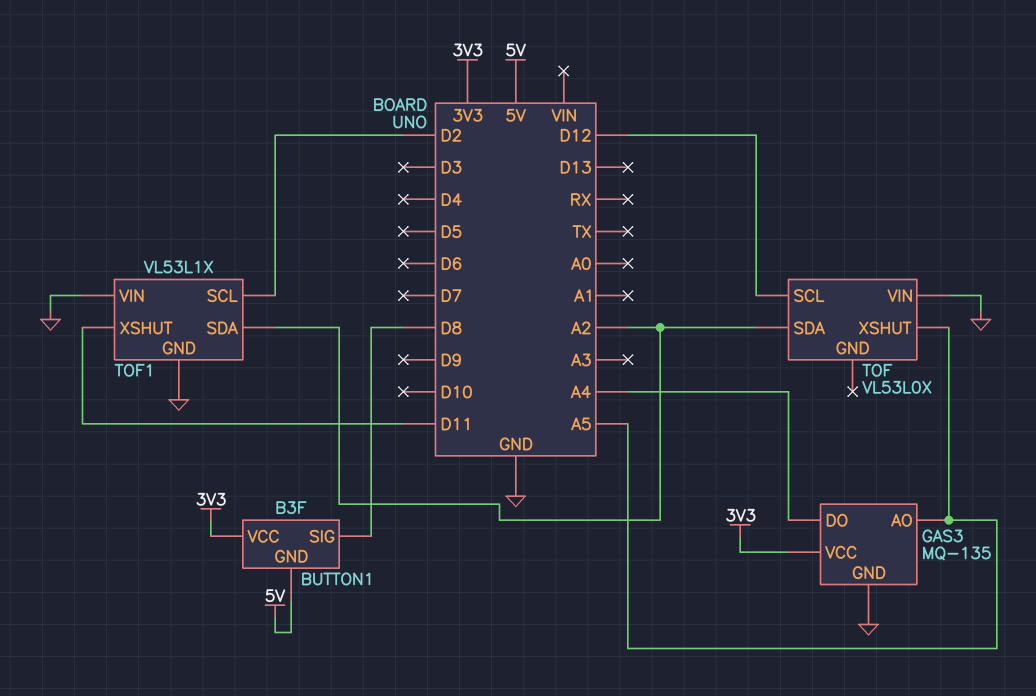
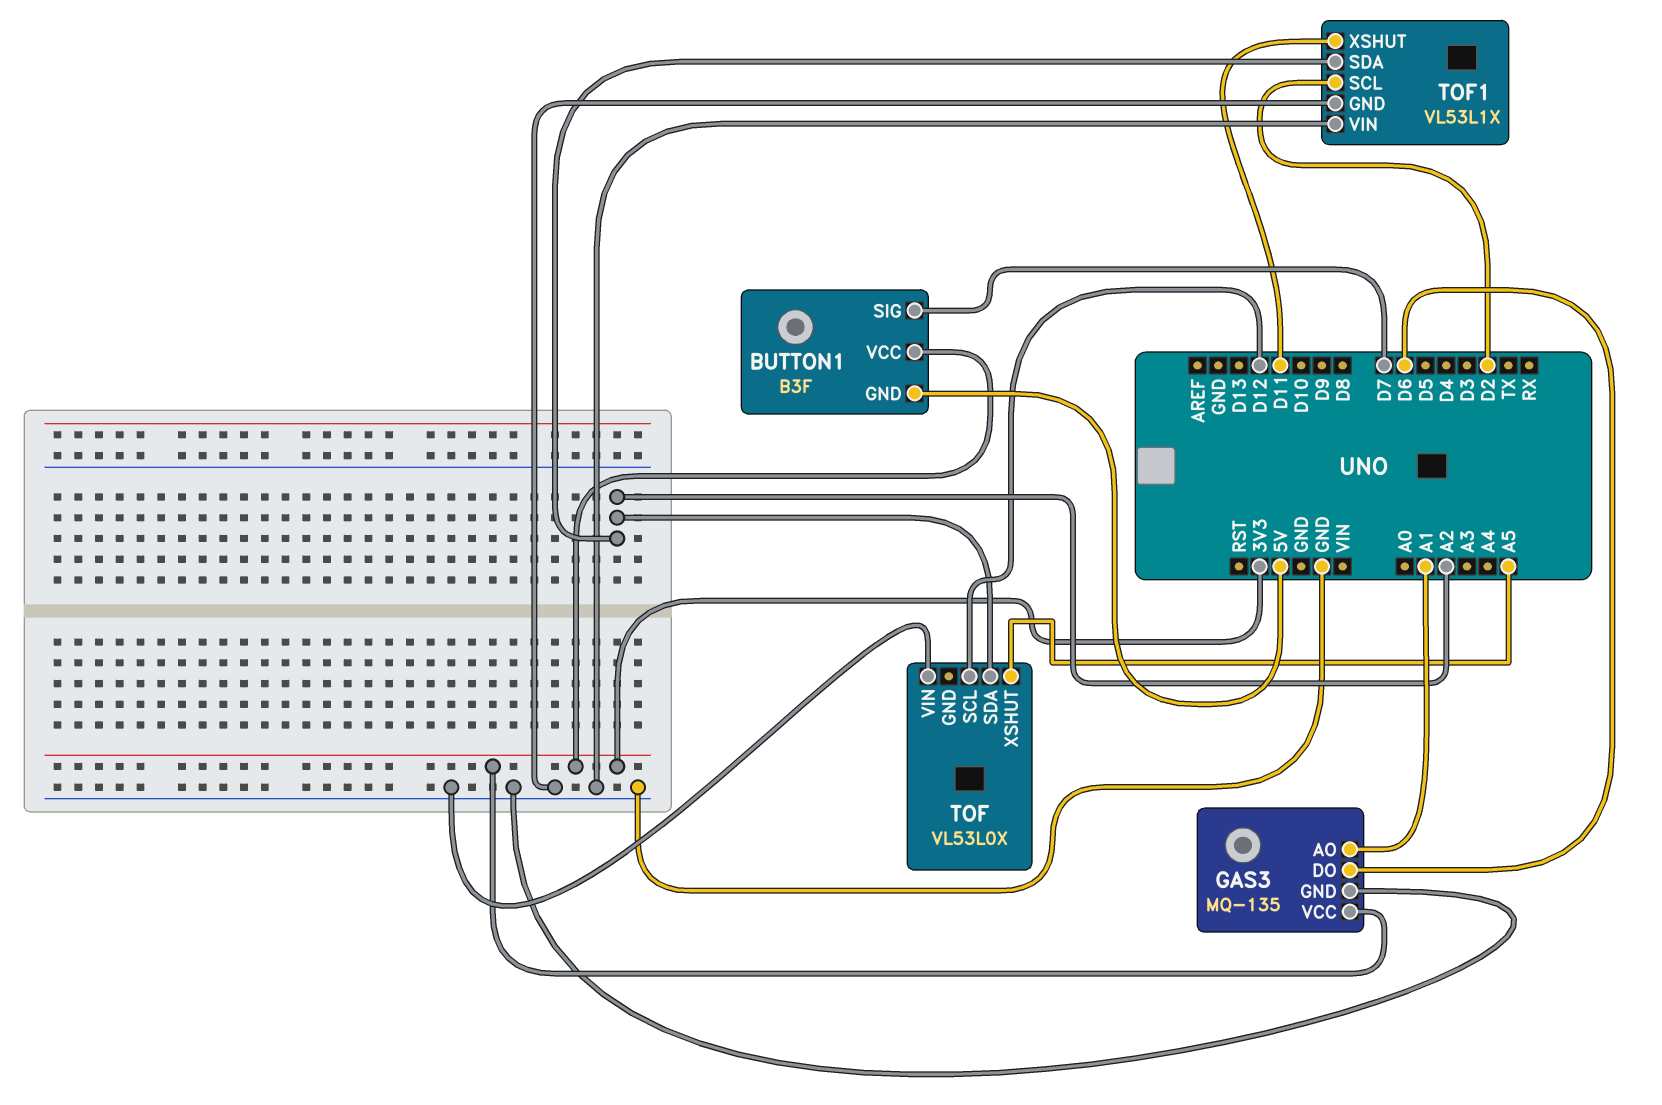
BUTTON1 pin SIG: D8 -> D7
GAS3 pin AO: A5 -> A1
GAS3 pin DO: A4 -> D6

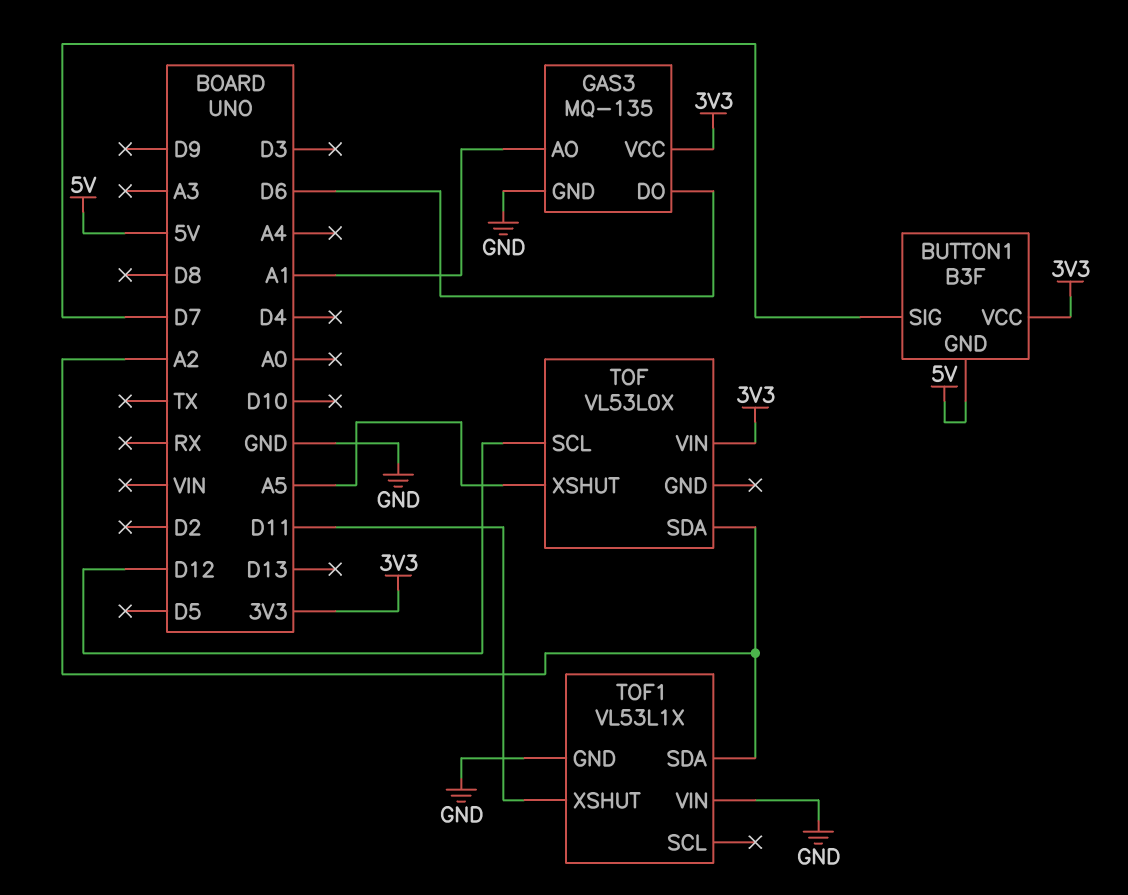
TOF pin VIN: GND -> 3V3
TOF1 pin SCL: D2 -> none

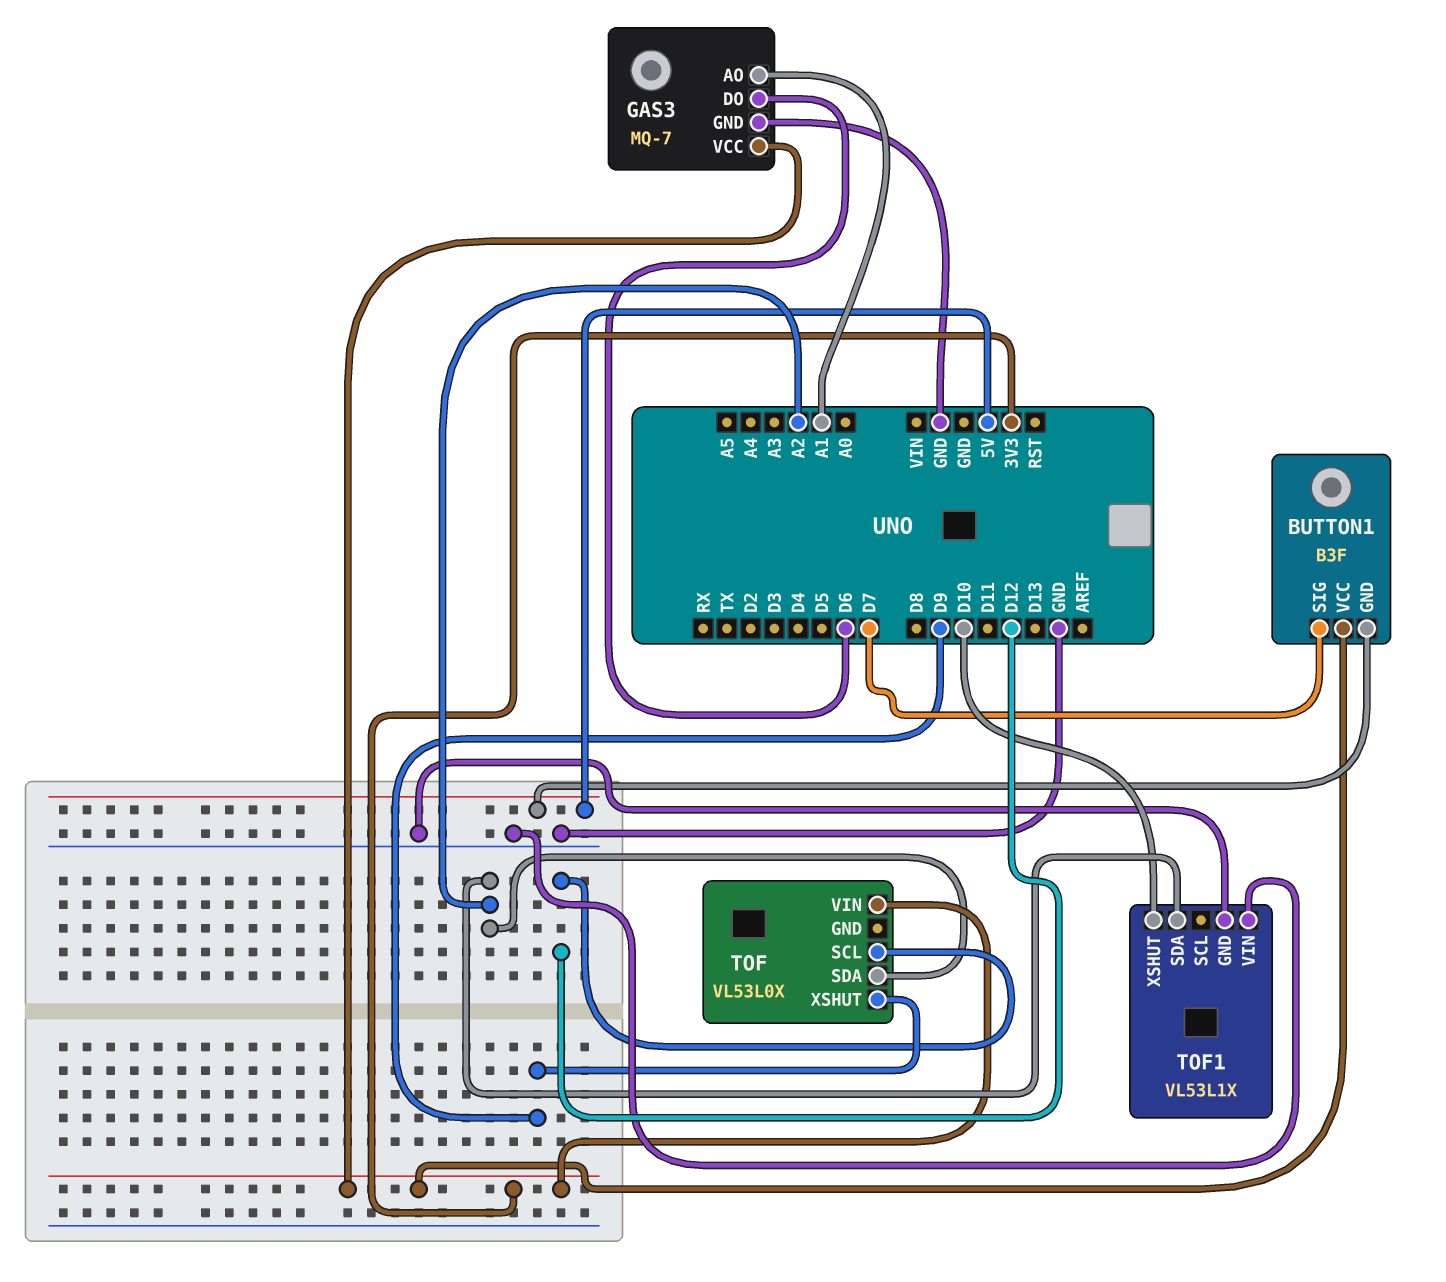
GAS3: MQ-135 -> MQ-7
TOF pin XSHUT: A5 -> D9
TOF1 pin XSHUT: D11 -> D10

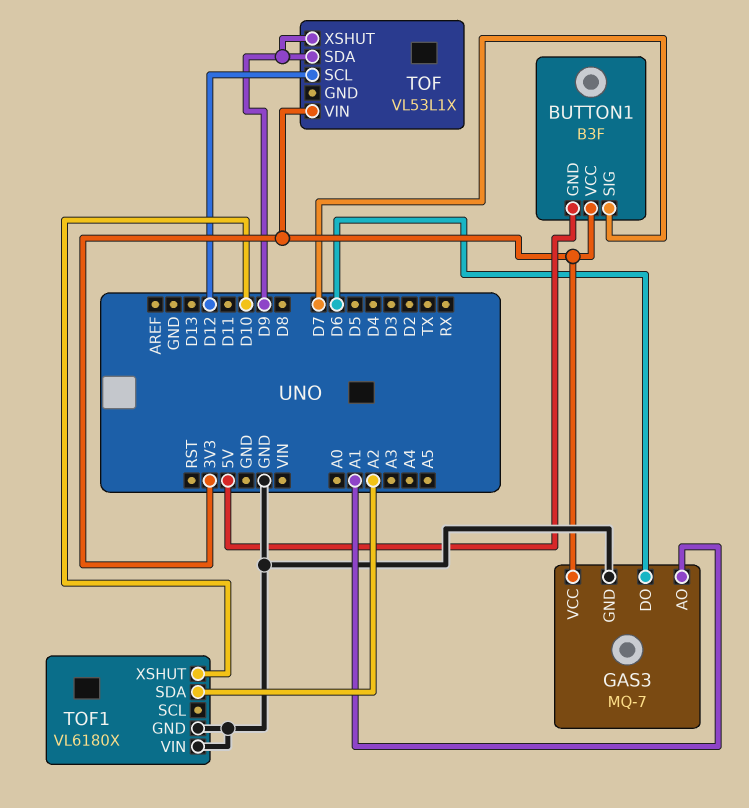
TOF: VL53L0X -> VL53L1X
TOF pin SDA: A2 -> D9
TOF1: VL53L1X -> VL6180X

